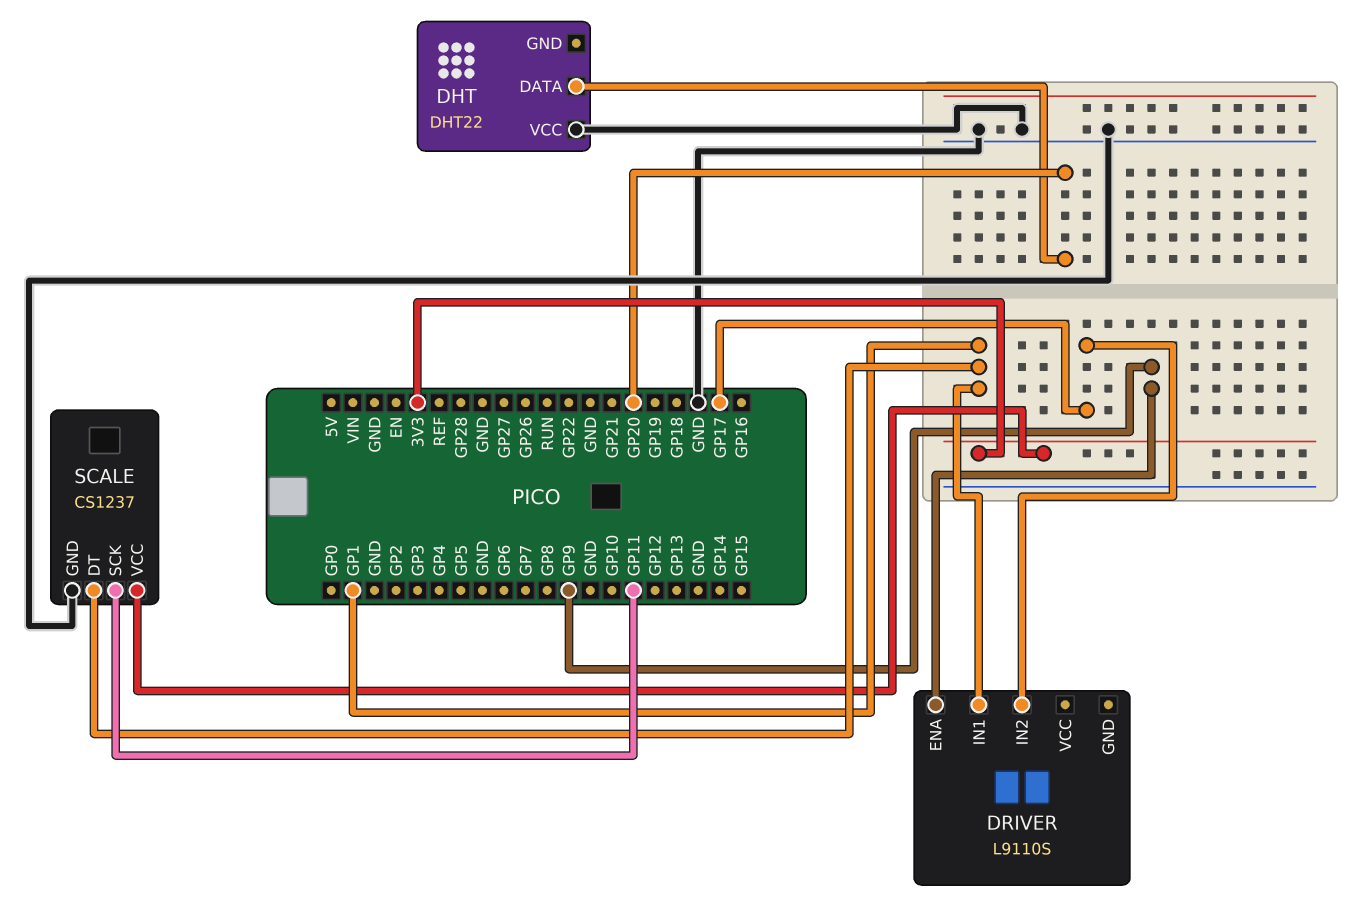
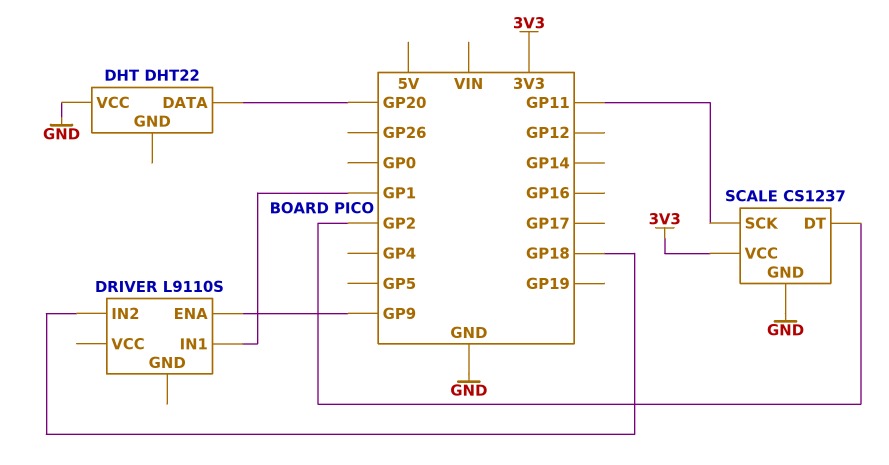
DRIVER pin IN2: GP17 -> GP18
SCALE pin DT: GP1 -> GP2

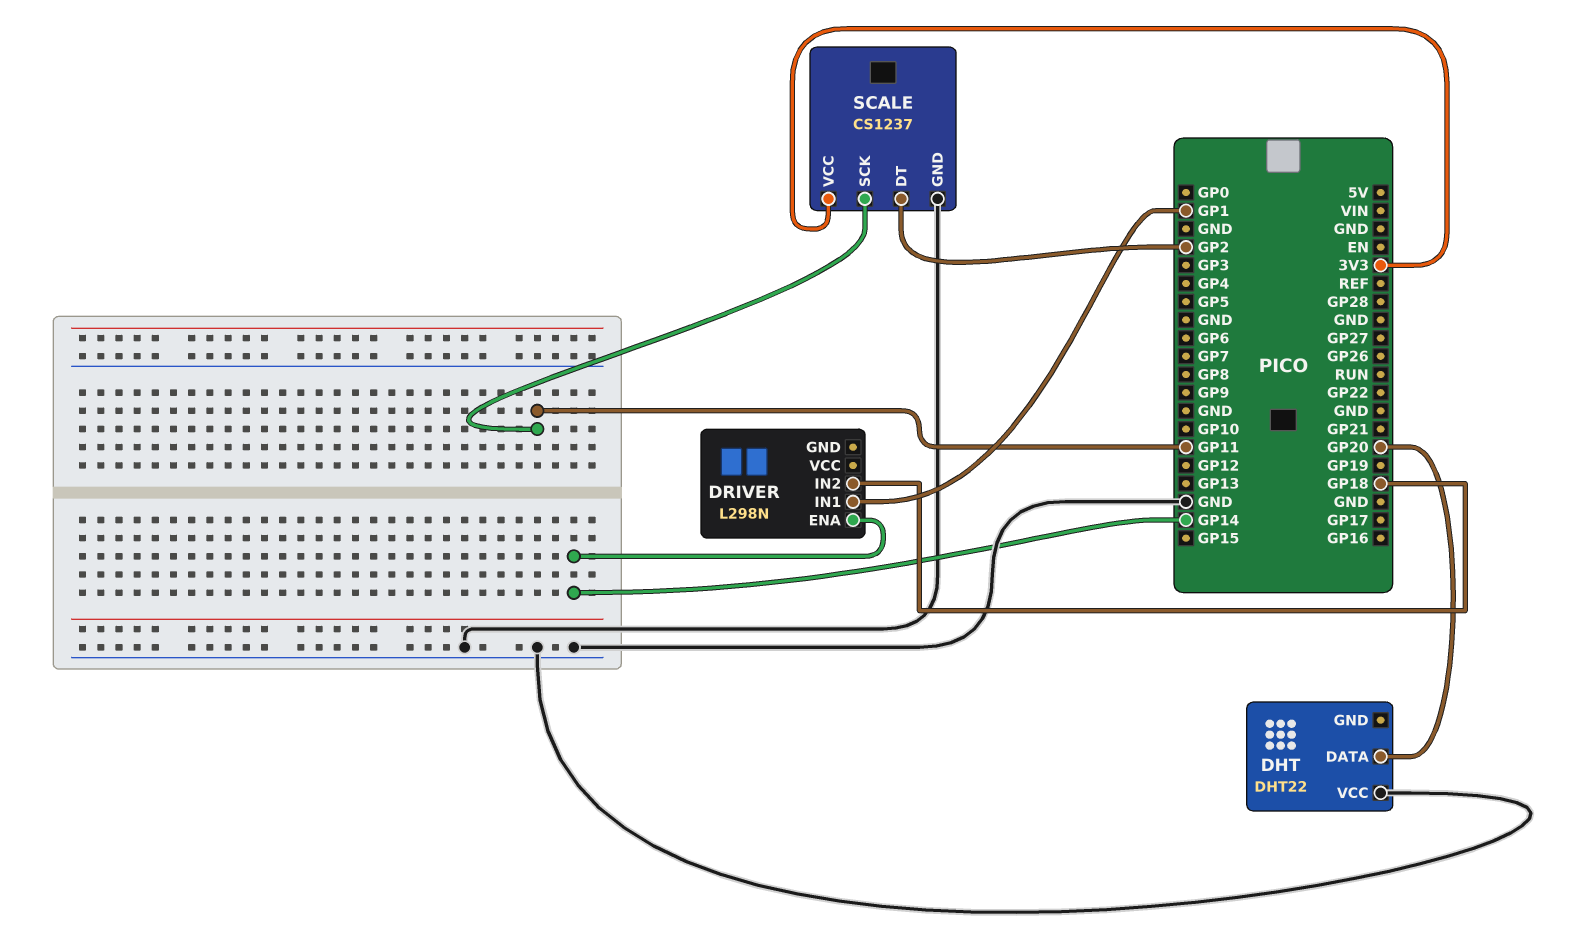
DRIVER: L9110S -> L298N
DRIVER pin ENA: GP9 -> GP14

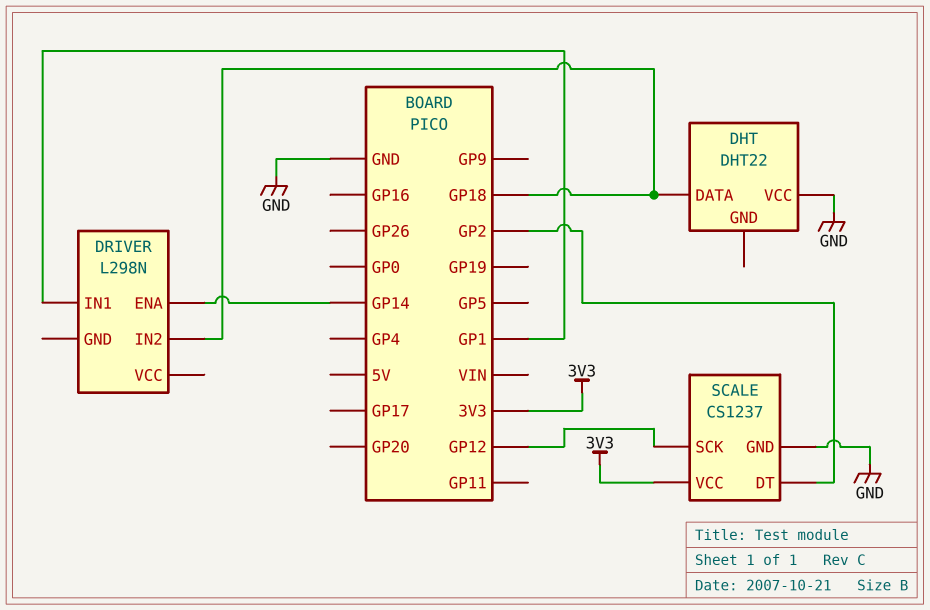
DHT pin DATA: GP20 -> GP18
SCALE pin SCK: GP11 -> GP12

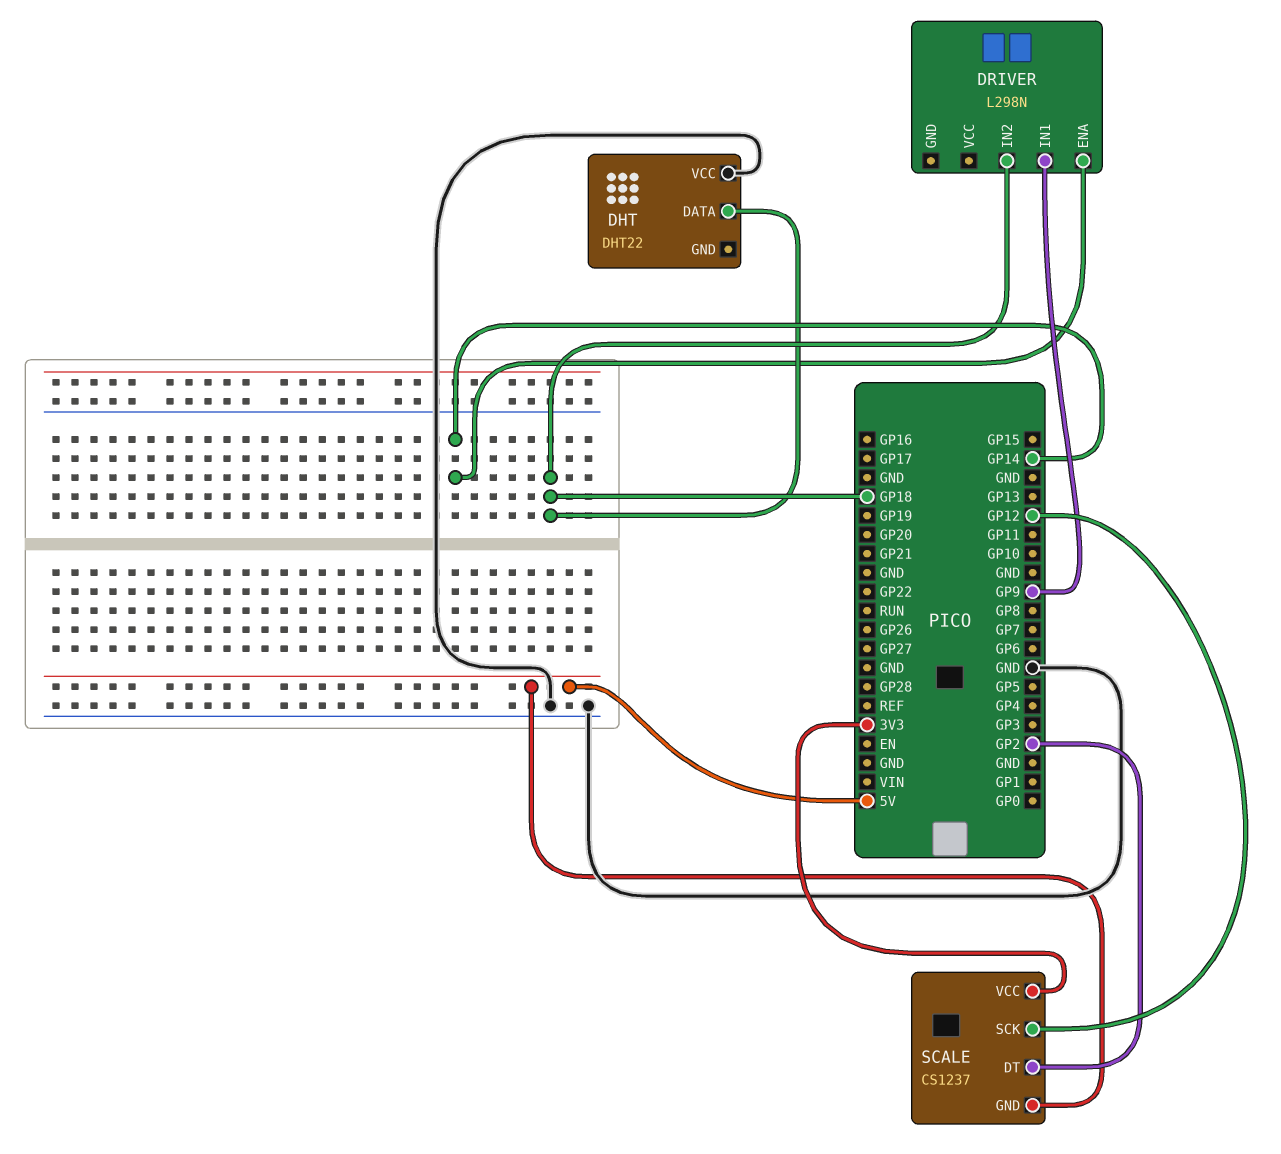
DRIVER pin IN1: GP1 -> GP9
SCALE pin GND: GND -> 5V

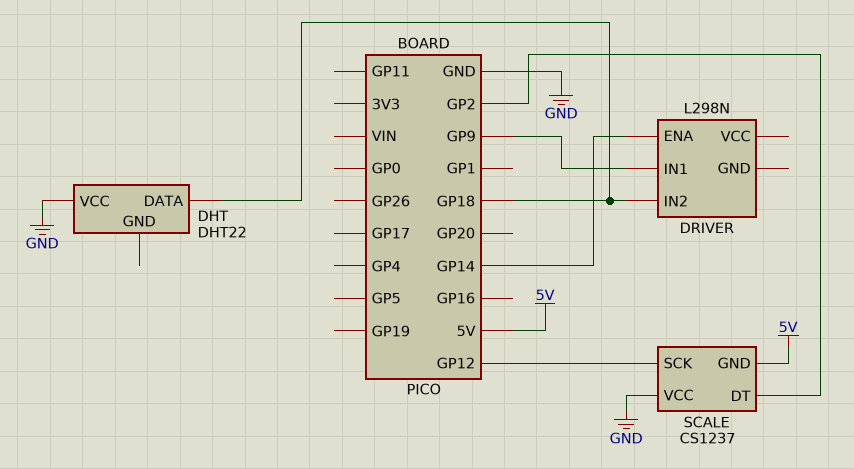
SCALE pin VCC: 3V3 -> GND

